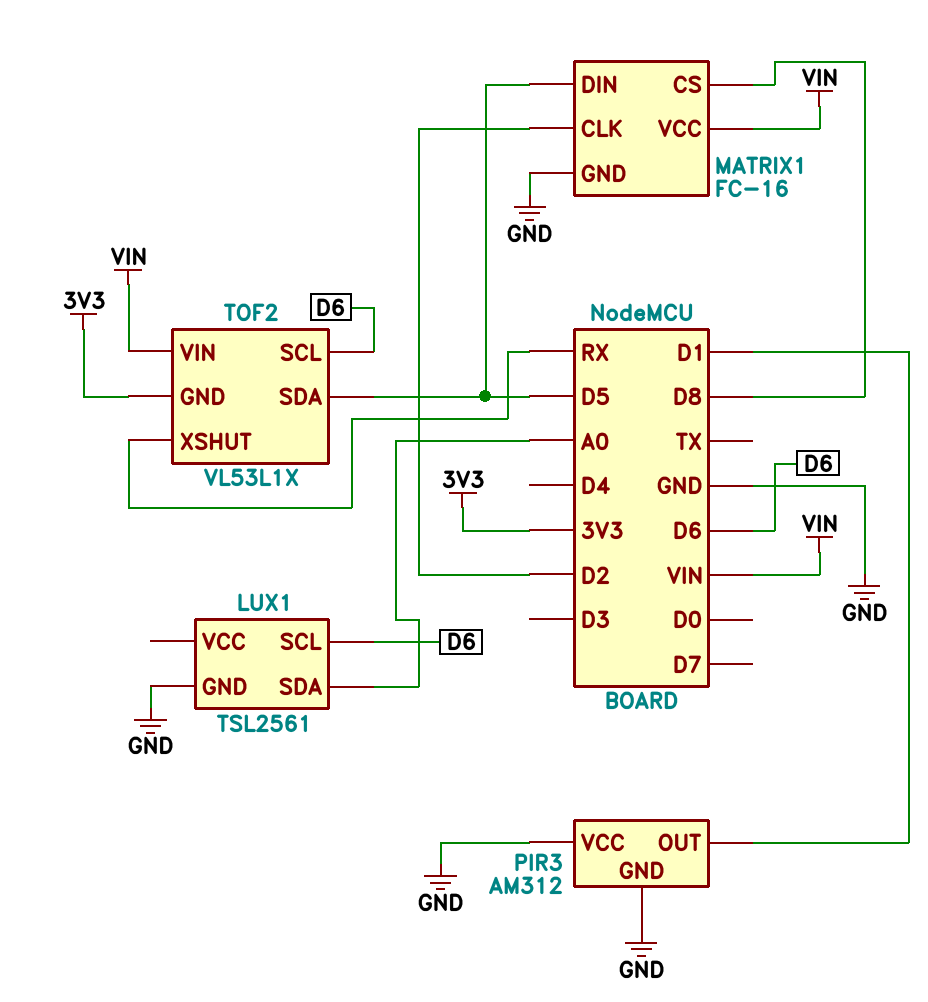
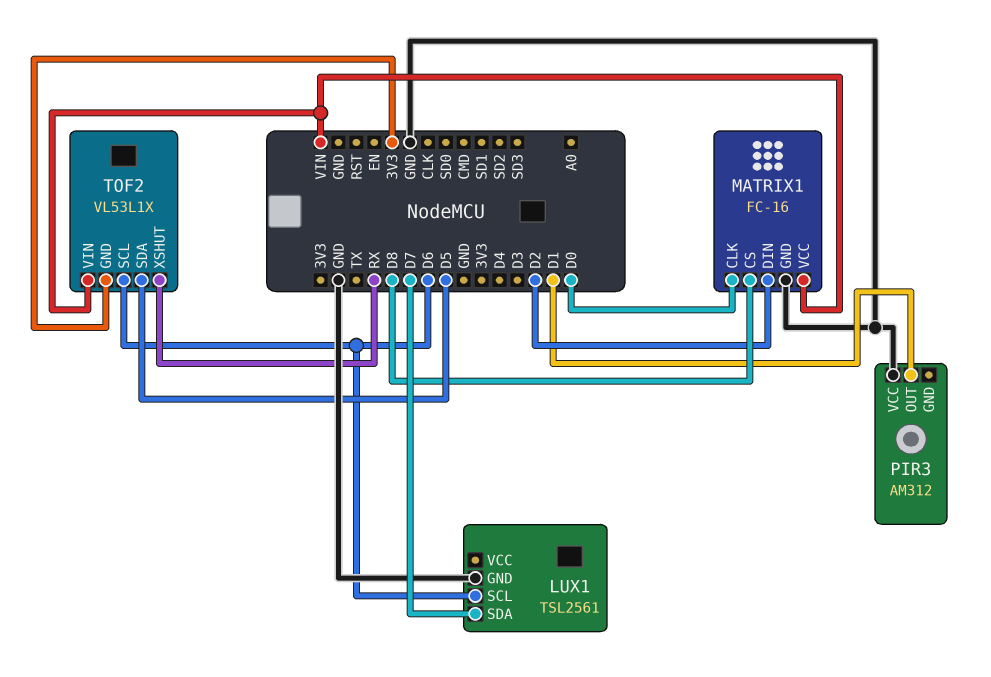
LUX1 pin SDA: A0 -> D7
MATRIX1 pin CLK: D2 -> D0
MATRIX1 pin DIN: D5 -> D2
PIR3 pin GND: GND -> none

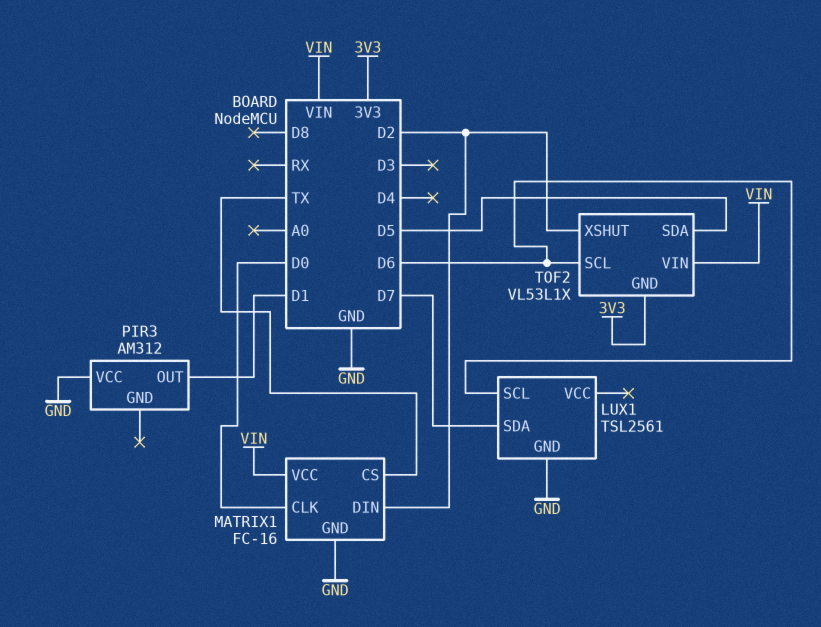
MATRIX1 pin CS: D8 -> TX
TOF2 pin XSHUT: RX -> D2

